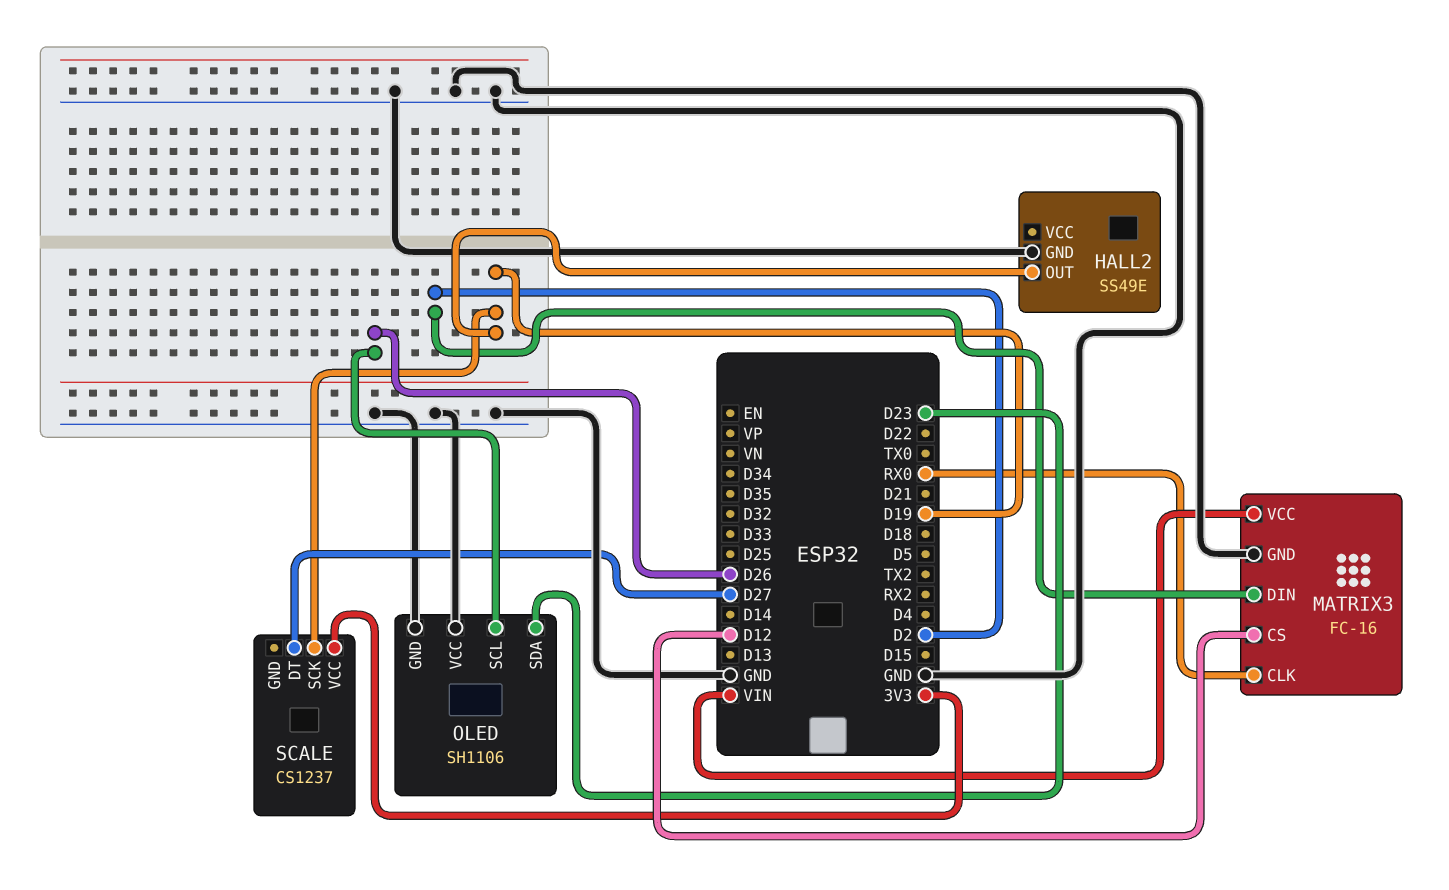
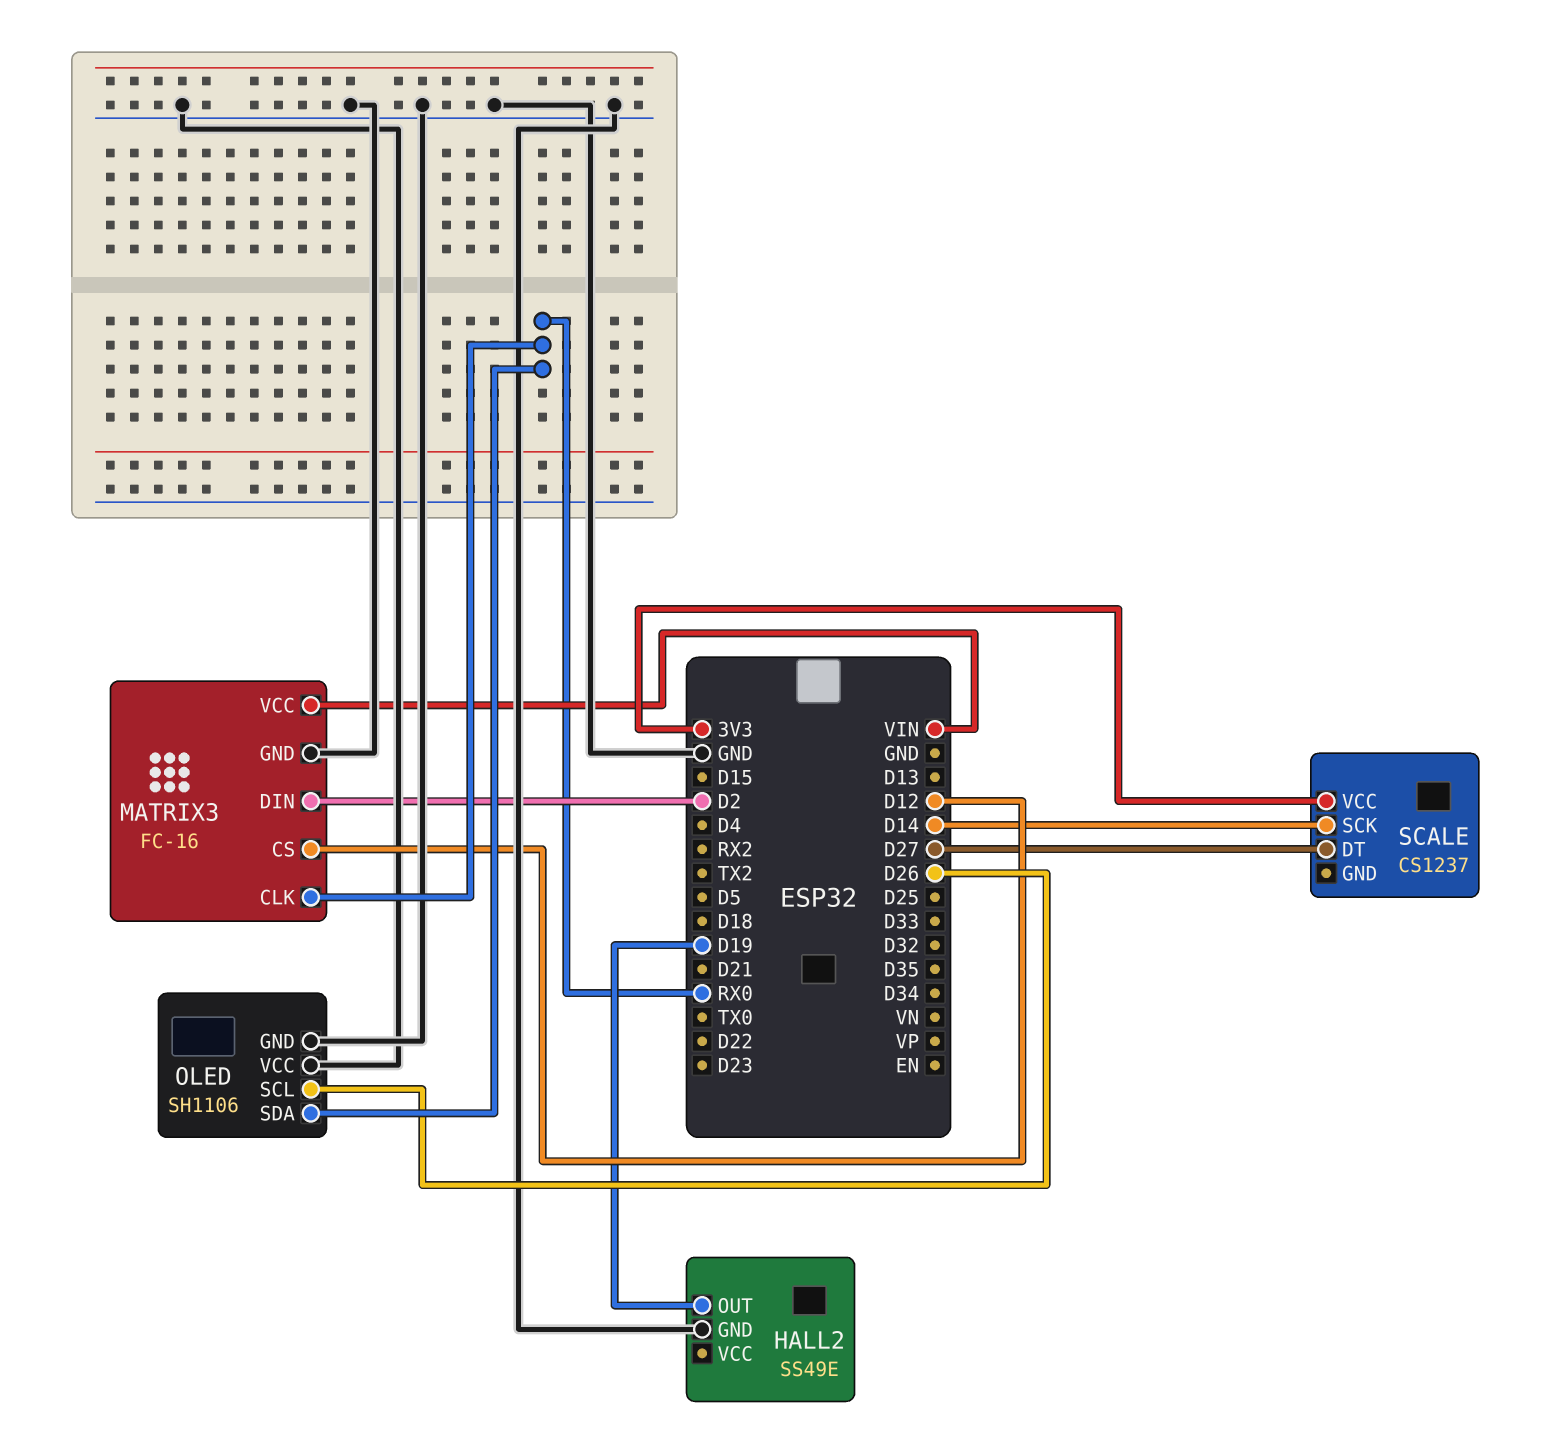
OLED pin SDA: D23 -> RX0
SCALE pin SCK: D19 -> D14

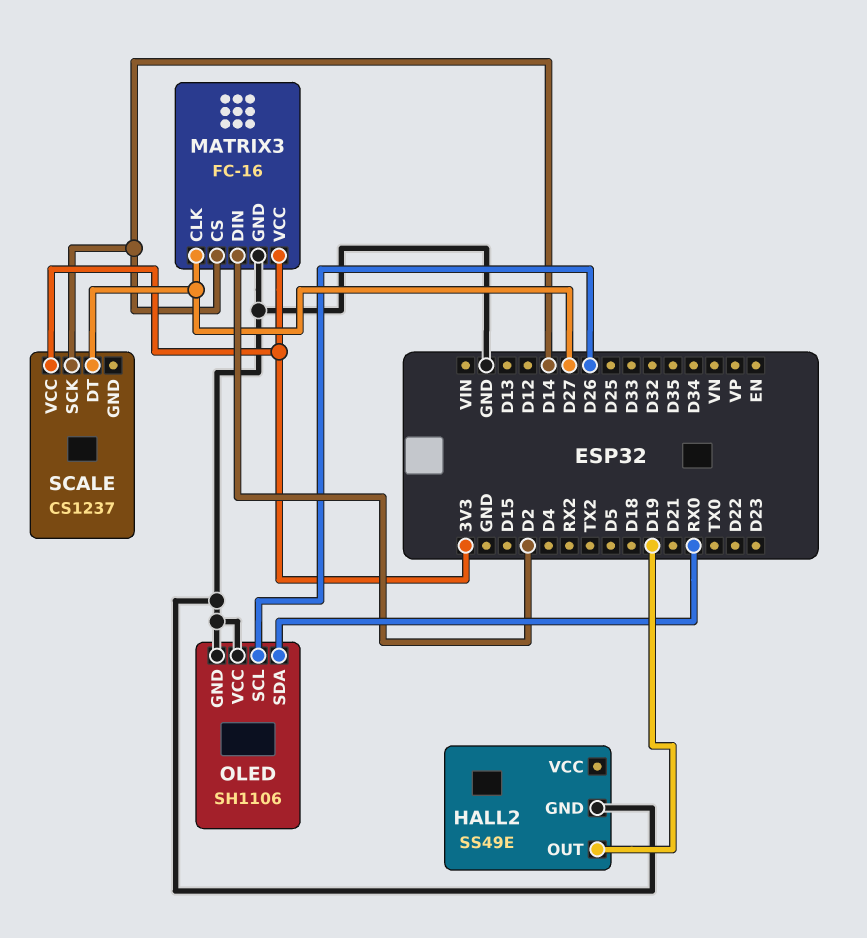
MATRIX3 pin CLK: RX0 -> D27
MATRIX3 pin CS: D12 -> D14
MATRIX3 pin VCC: VIN -> 3V3

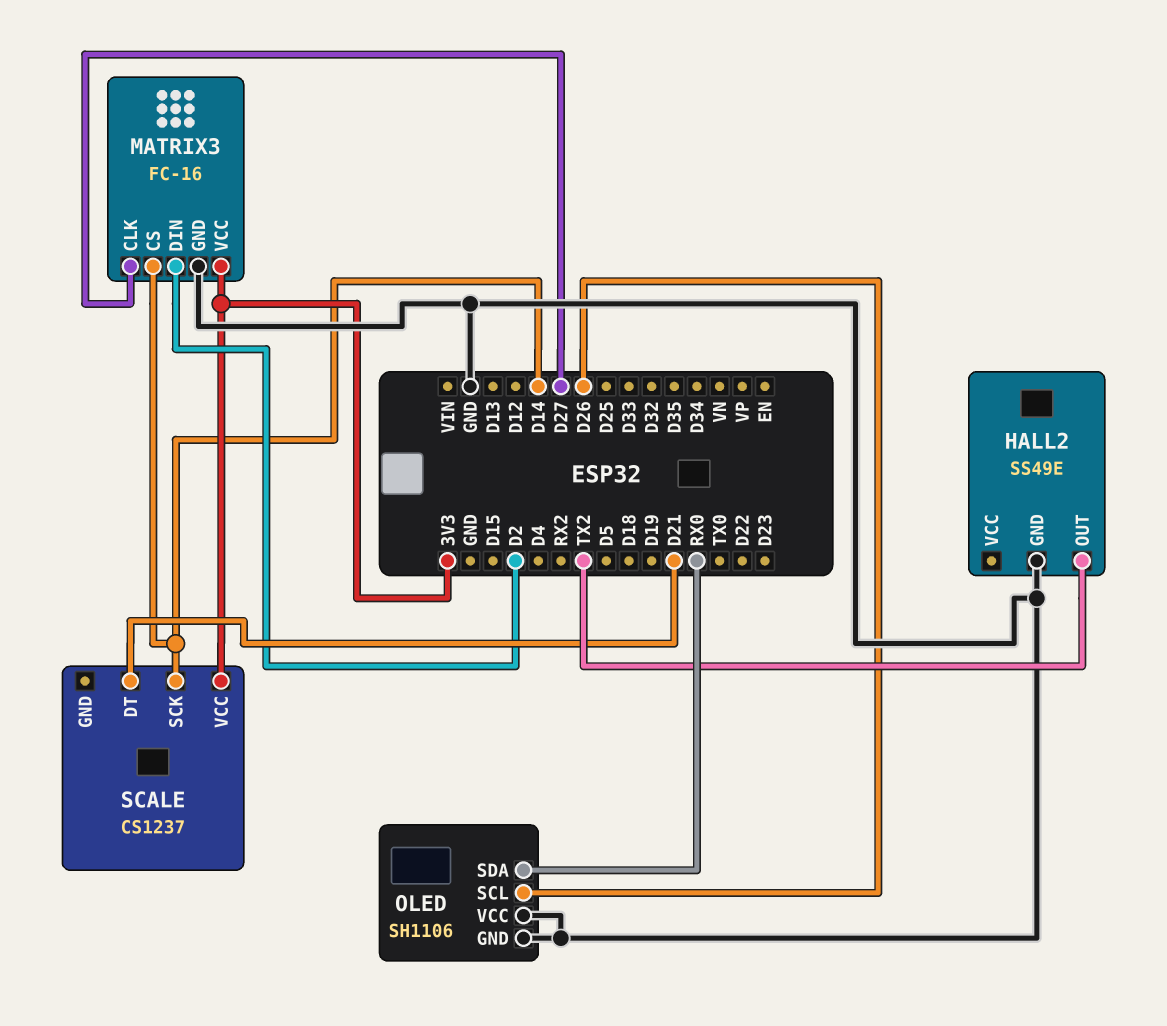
HALL2 pin OUT: D19 -> TX2
SCALE pin DT: D27 -> D21

